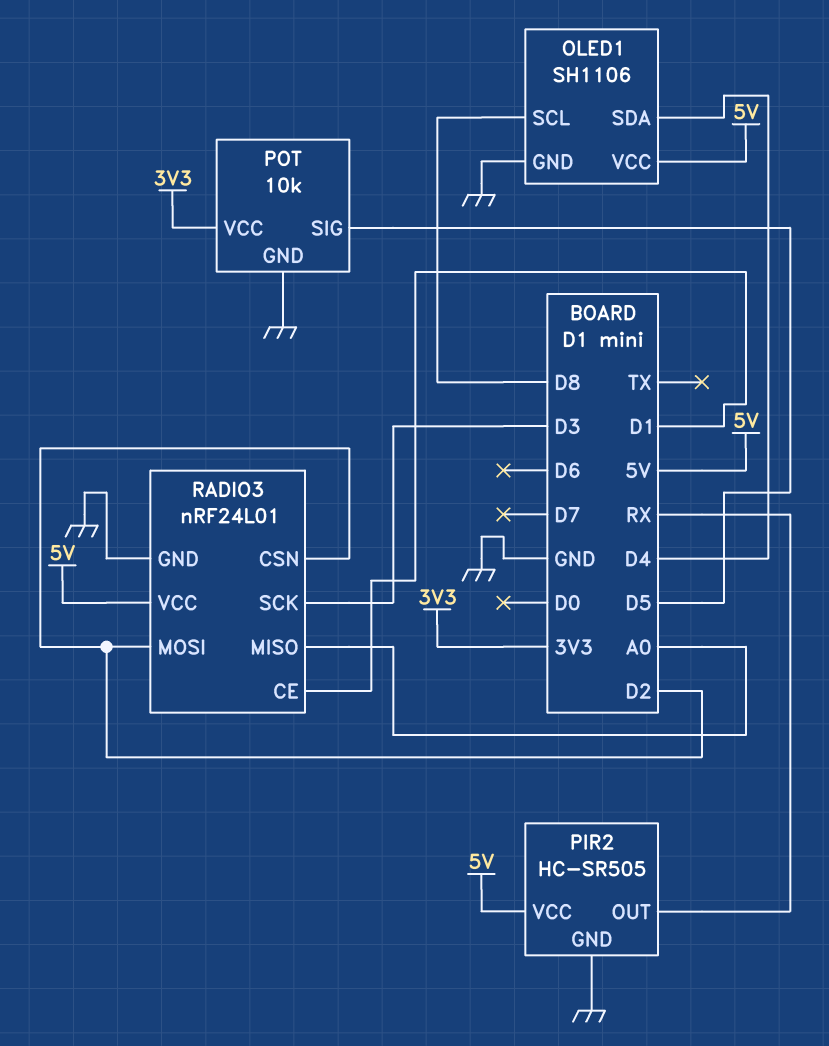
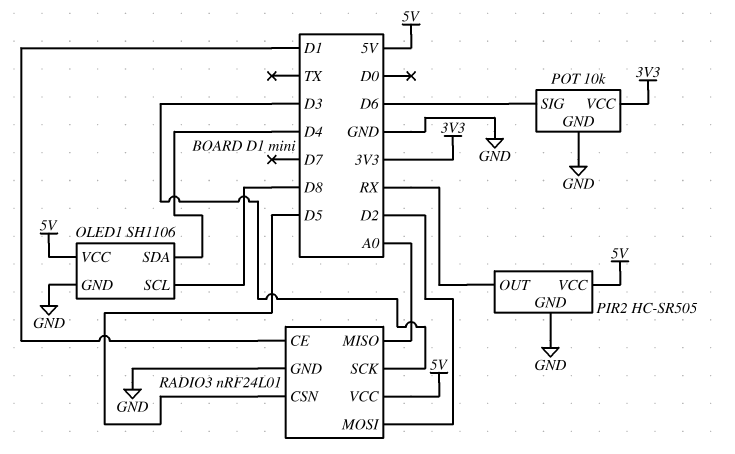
POT pin SIG: D5 -> D6
RADIO3 pin CSN: D2 -> D5

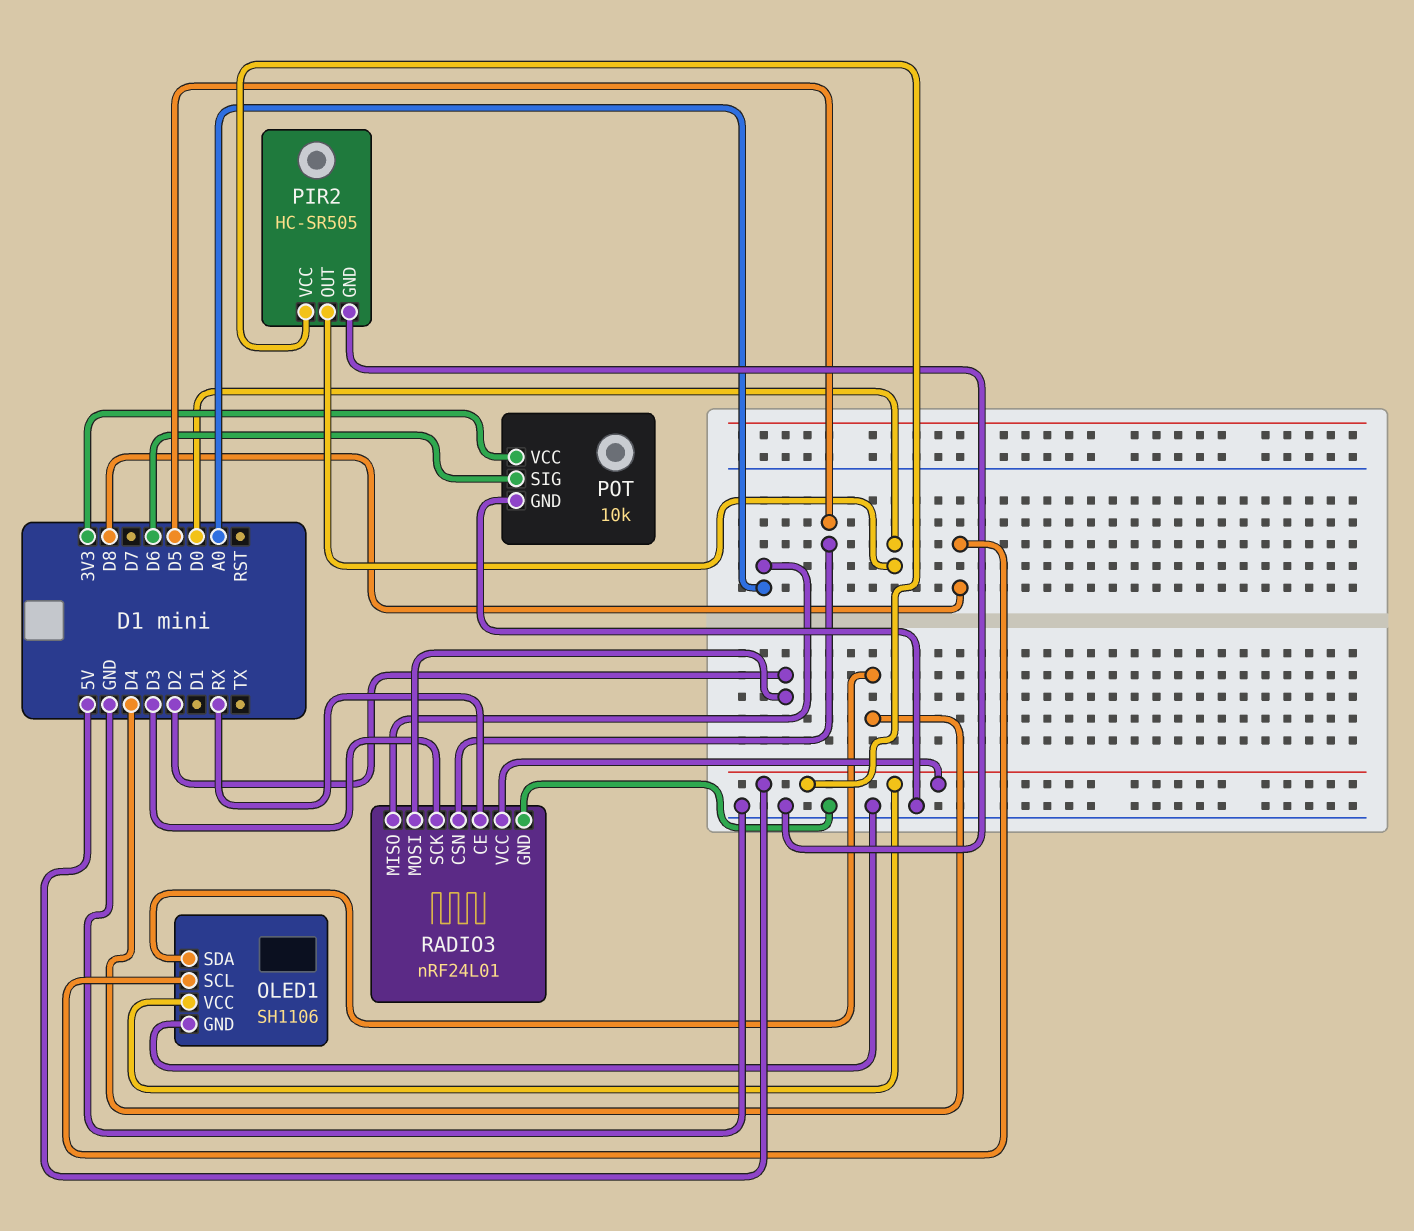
PIR2 pin OUT: RX -> D0
RADIO3 pin CE: D1 -> RX

